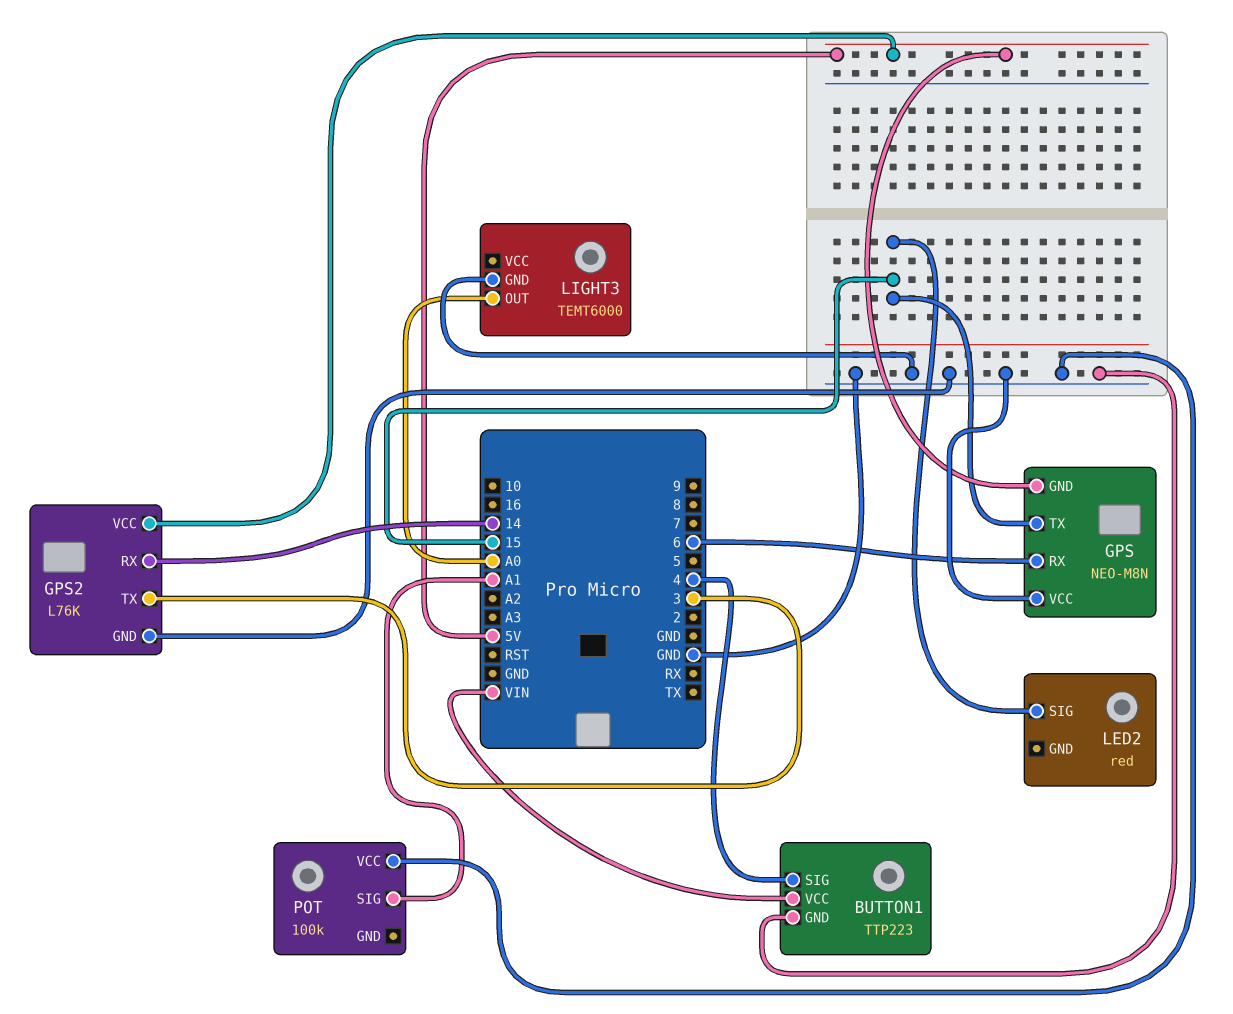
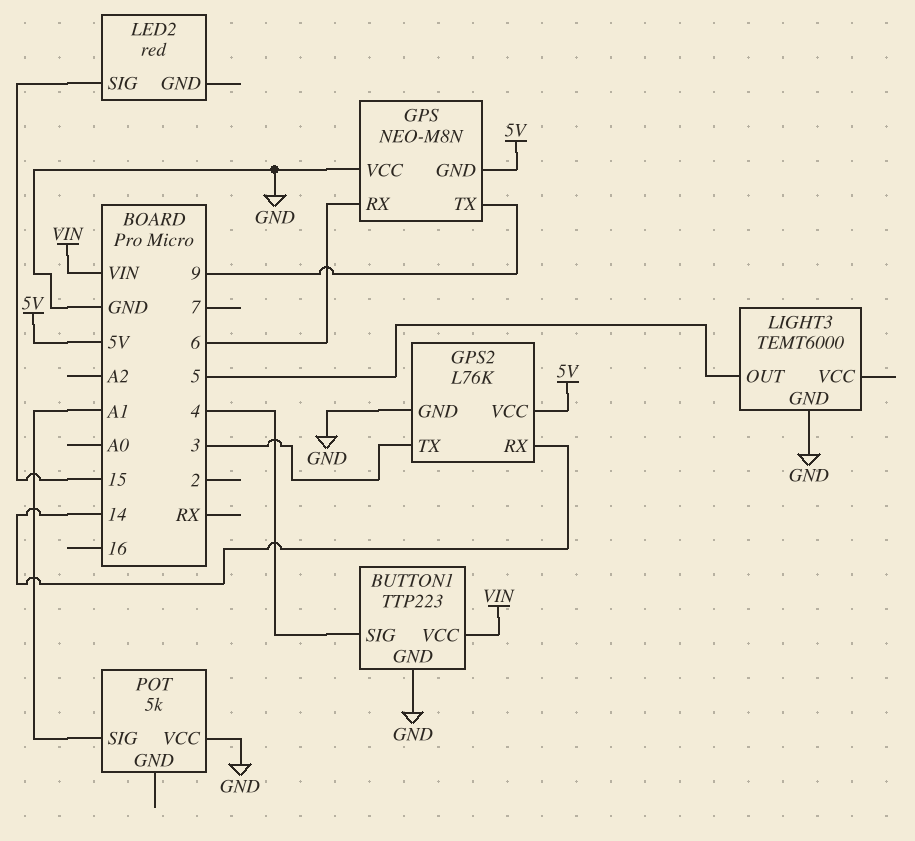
GPS pin TX: 15 -> 9
LIGHT3 pin OUT: A0 -> 5
POT: 100k -> 5k

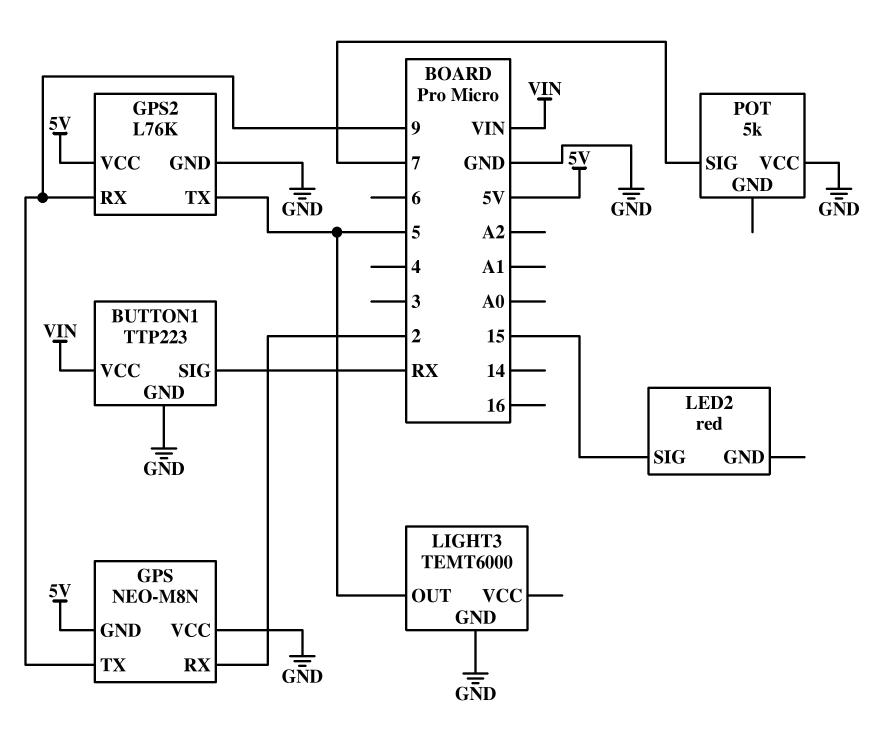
BUTTON1 pin SIG: 4 -> RX
GPS pin RX: 6 -> 2
GPS2 pin RX: 14 -> 9
GPS2 pin TX: 3 -> 5
POT pin SIG: A1 -> 7

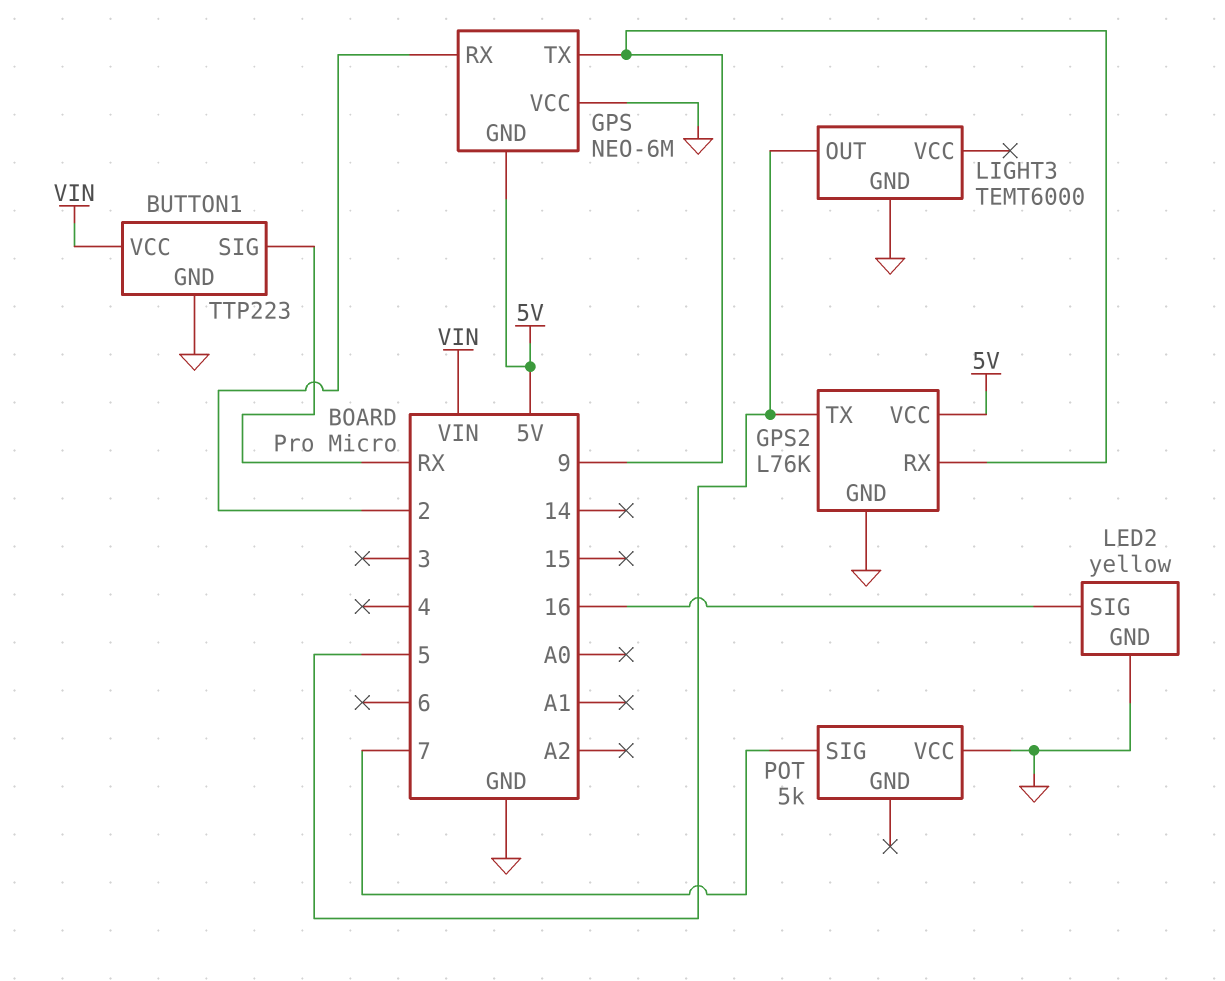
GPS: NEO-M8N -> NEO-6M
LED2: red -> yellow
LED2 pin GND: none -> GND
LED2 pin SIG: 15 -> 16

